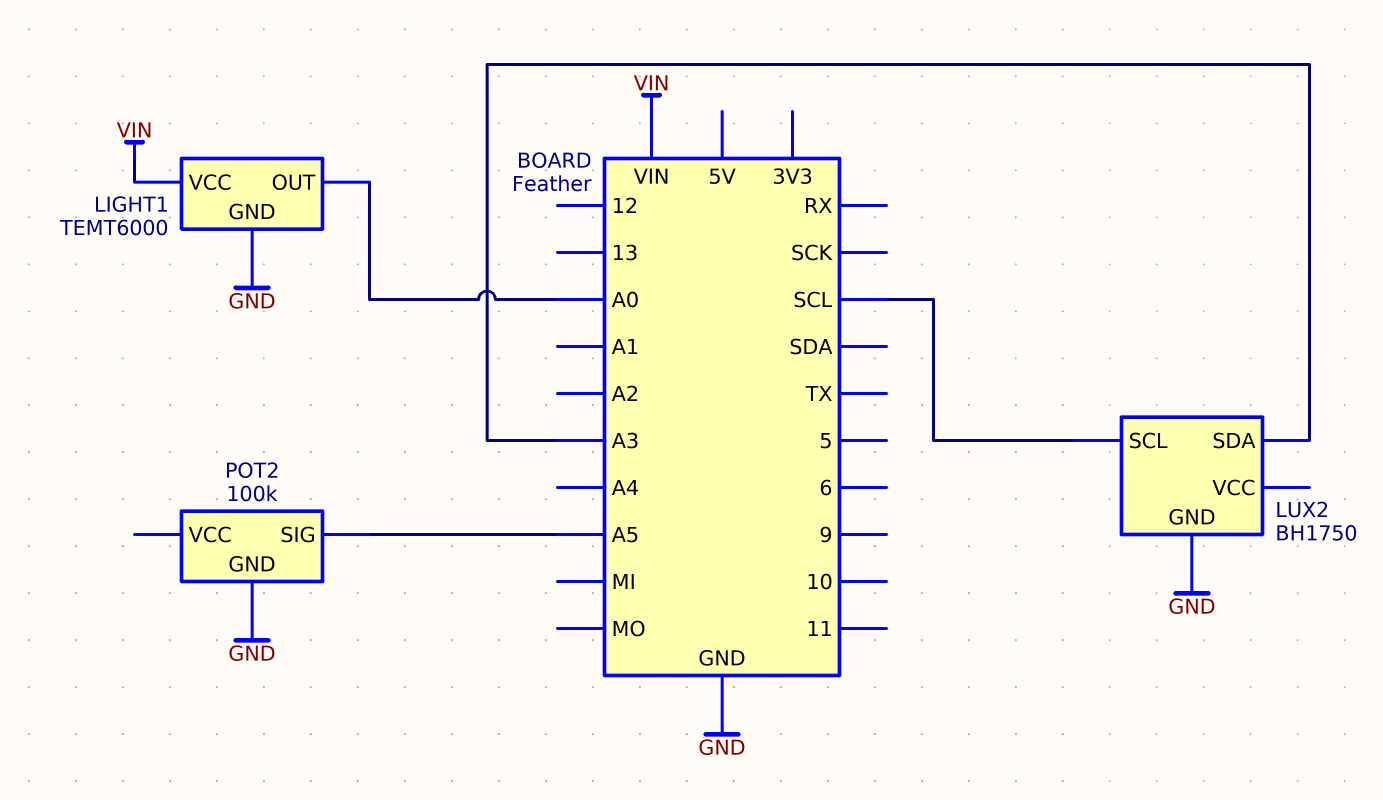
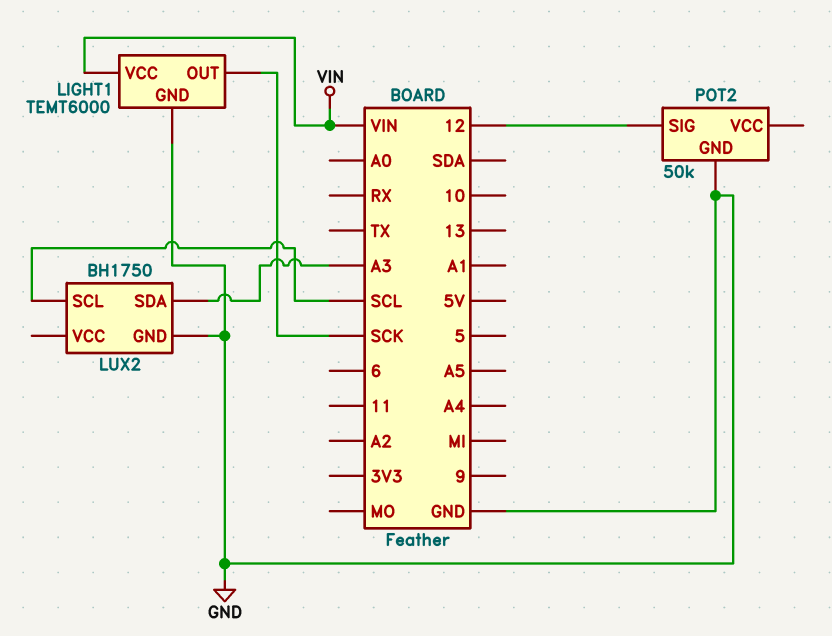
LIGHT1 pin OUT: A0 -> SCK
POT2: 100k -> 50k
POT2 pin SIG: A5 -> 12

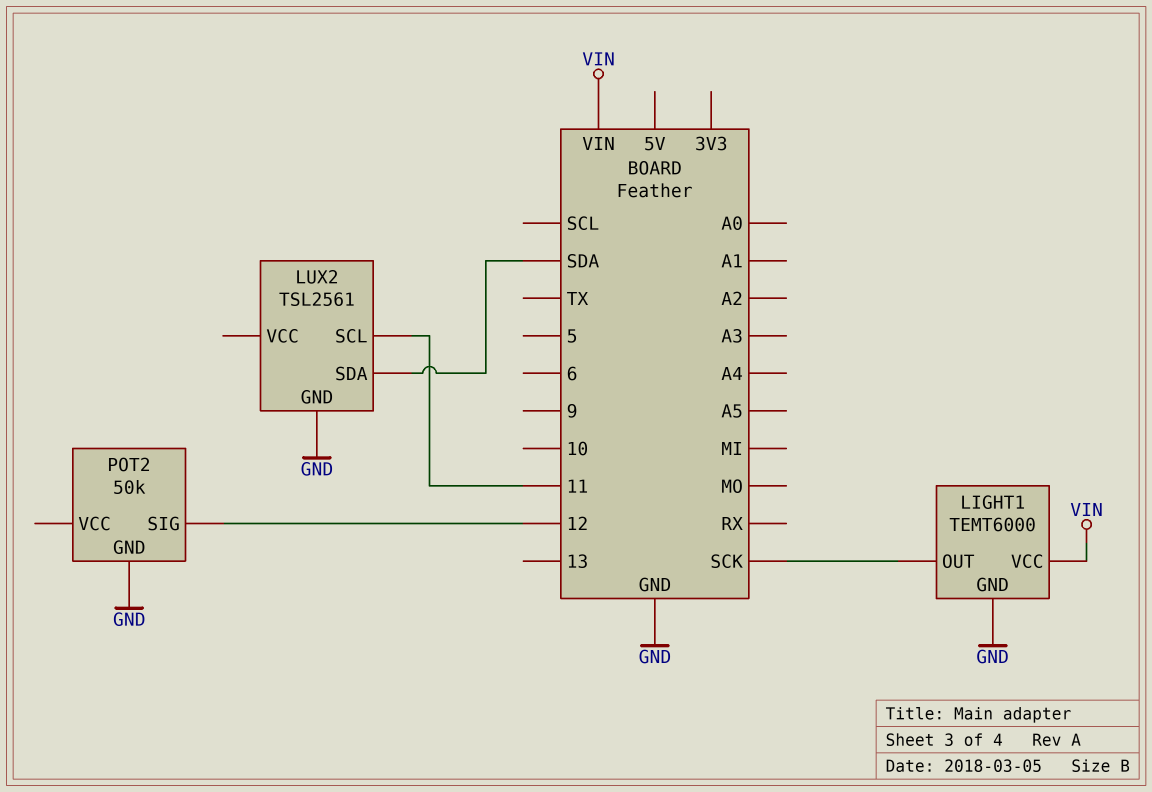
LUX2: BH1750 -> TSL2561
LUX2 pin SCL: SCL -> 11
LUX2 pin SDA: A3 -> SDA

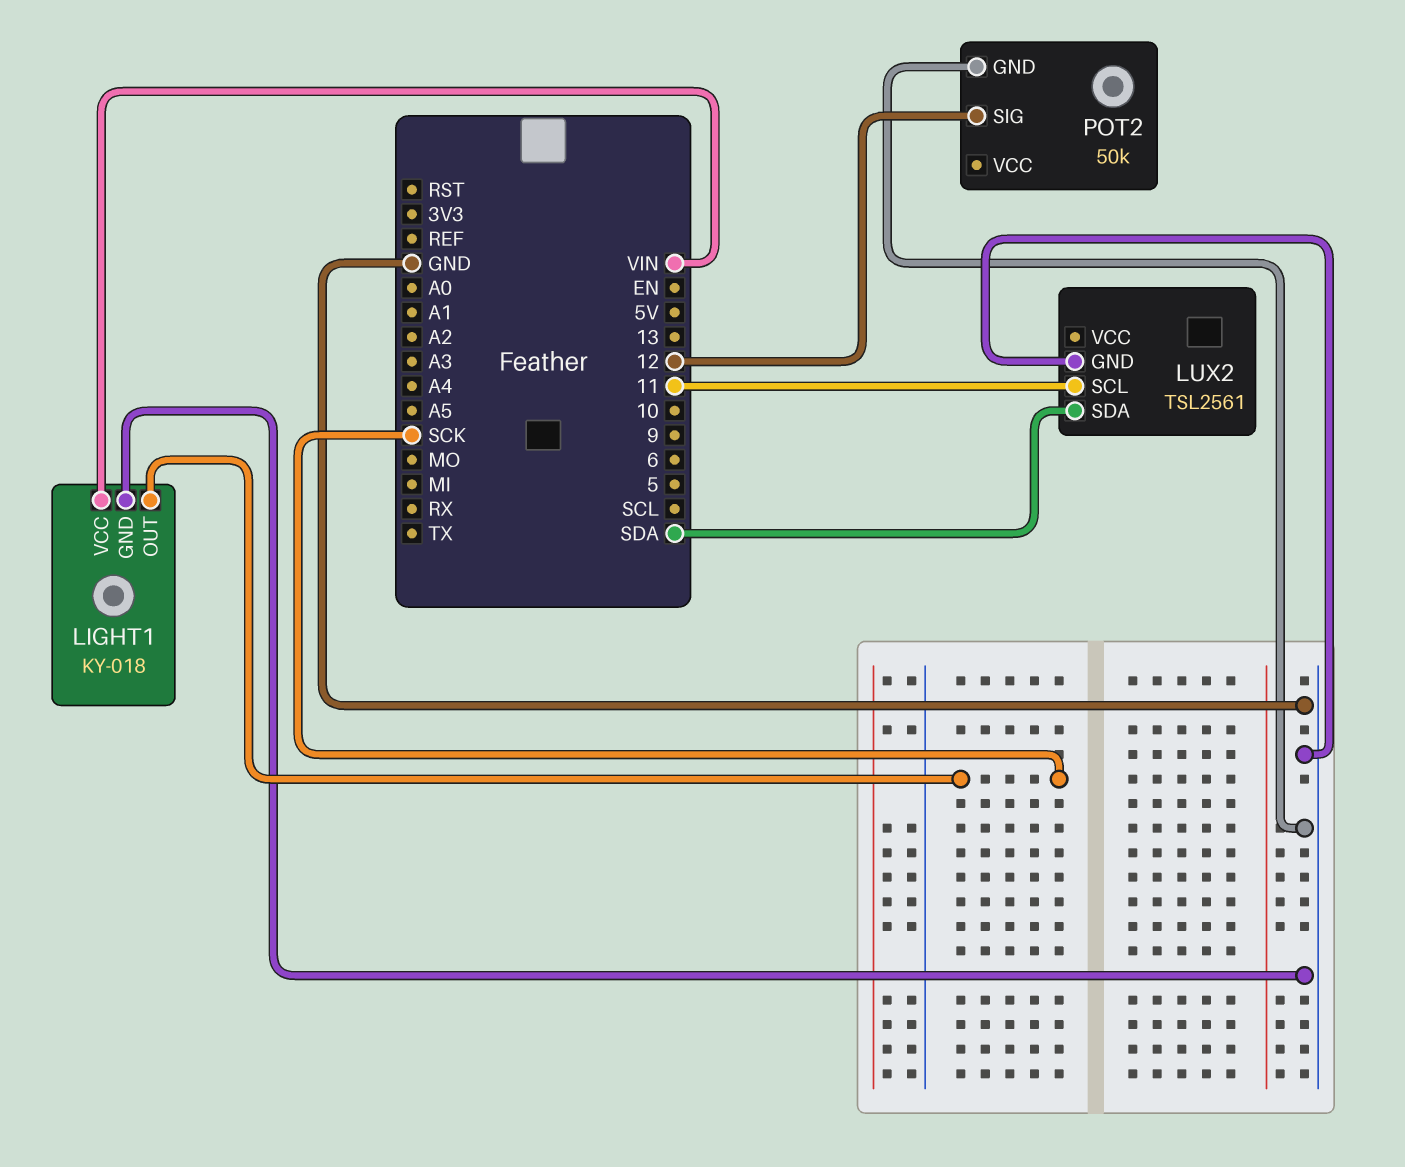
LIGHT1: TEMT6000 -> KY-018

